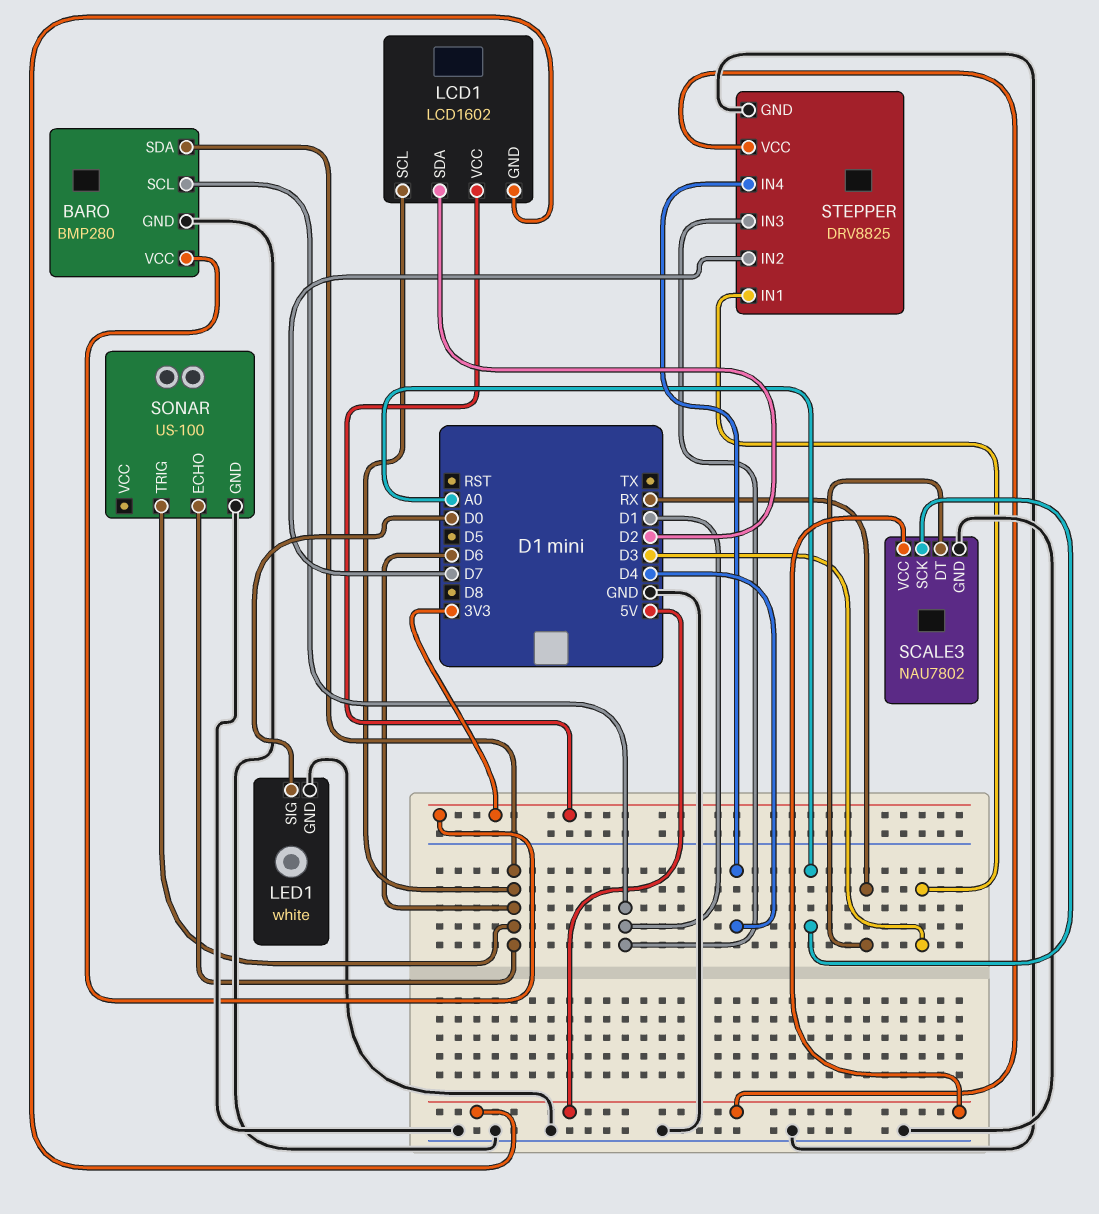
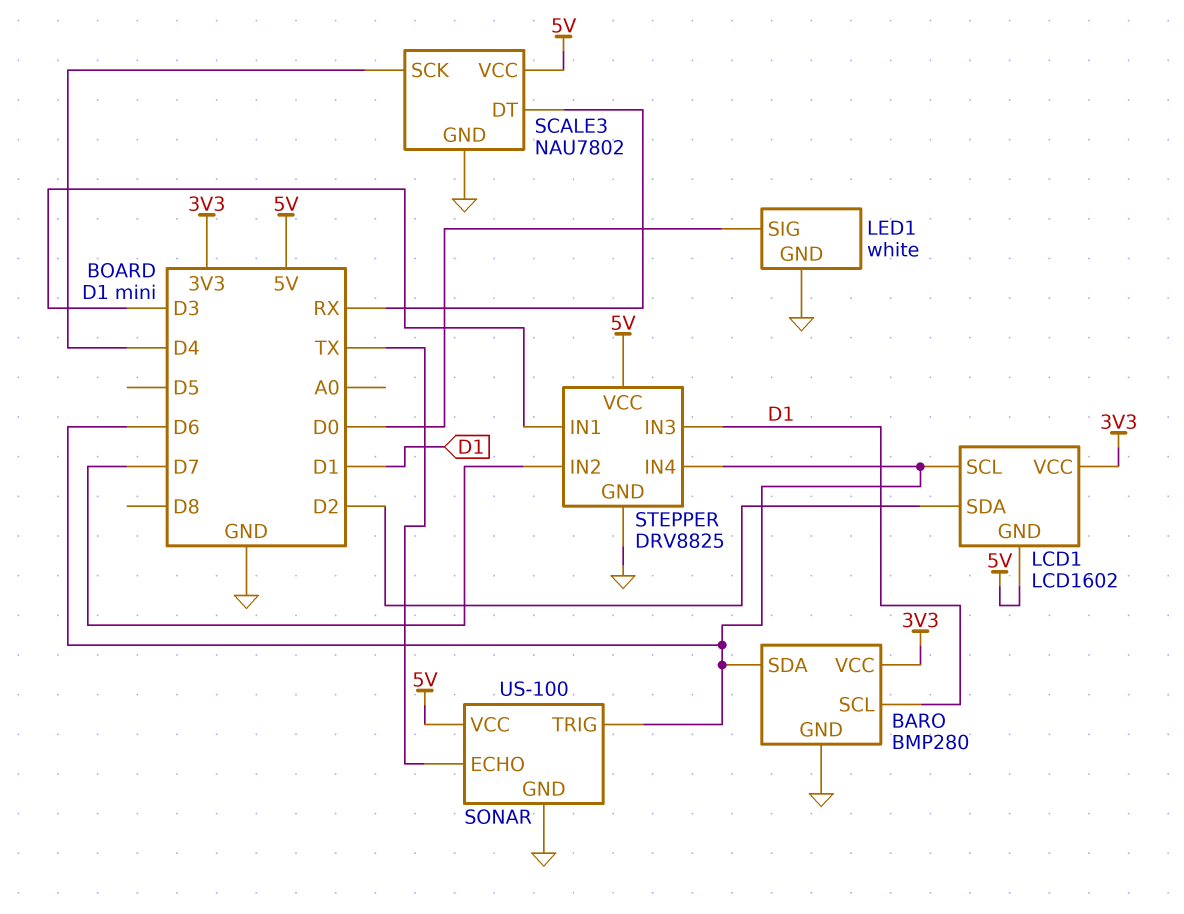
SCALE3 pin SCK: A0 -> D4
SONAR pin ECHO: D6 -> TX
SONAR pin VCC: none -> 5V
STEPPER pin IN4: D4 -> D6

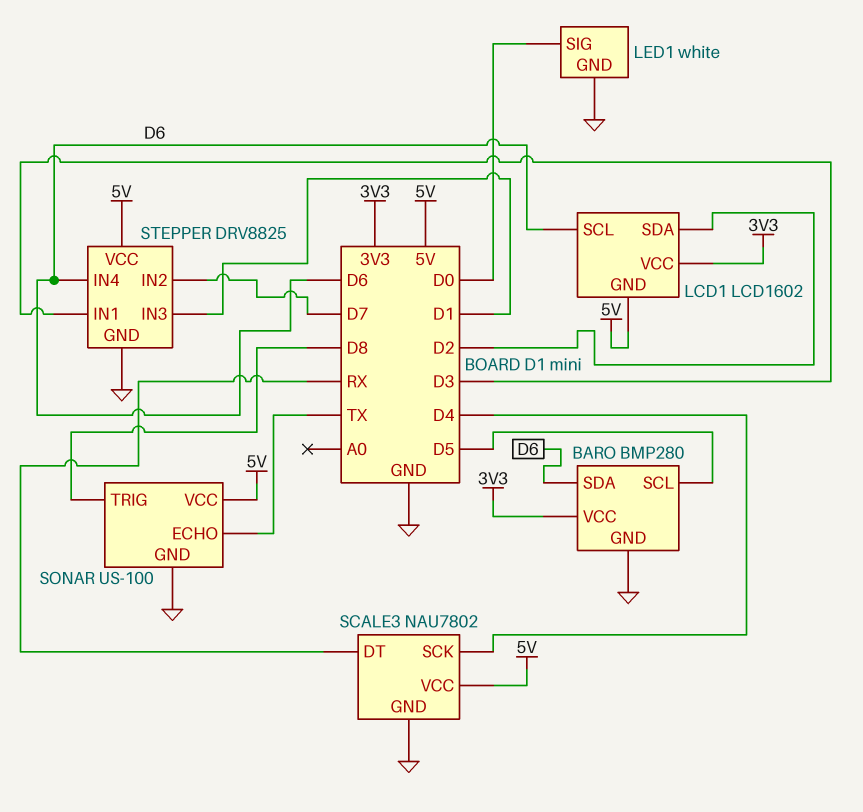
BARO pin SCL: D1 -> D5
SONAR pin TRIG: D6 -> D8

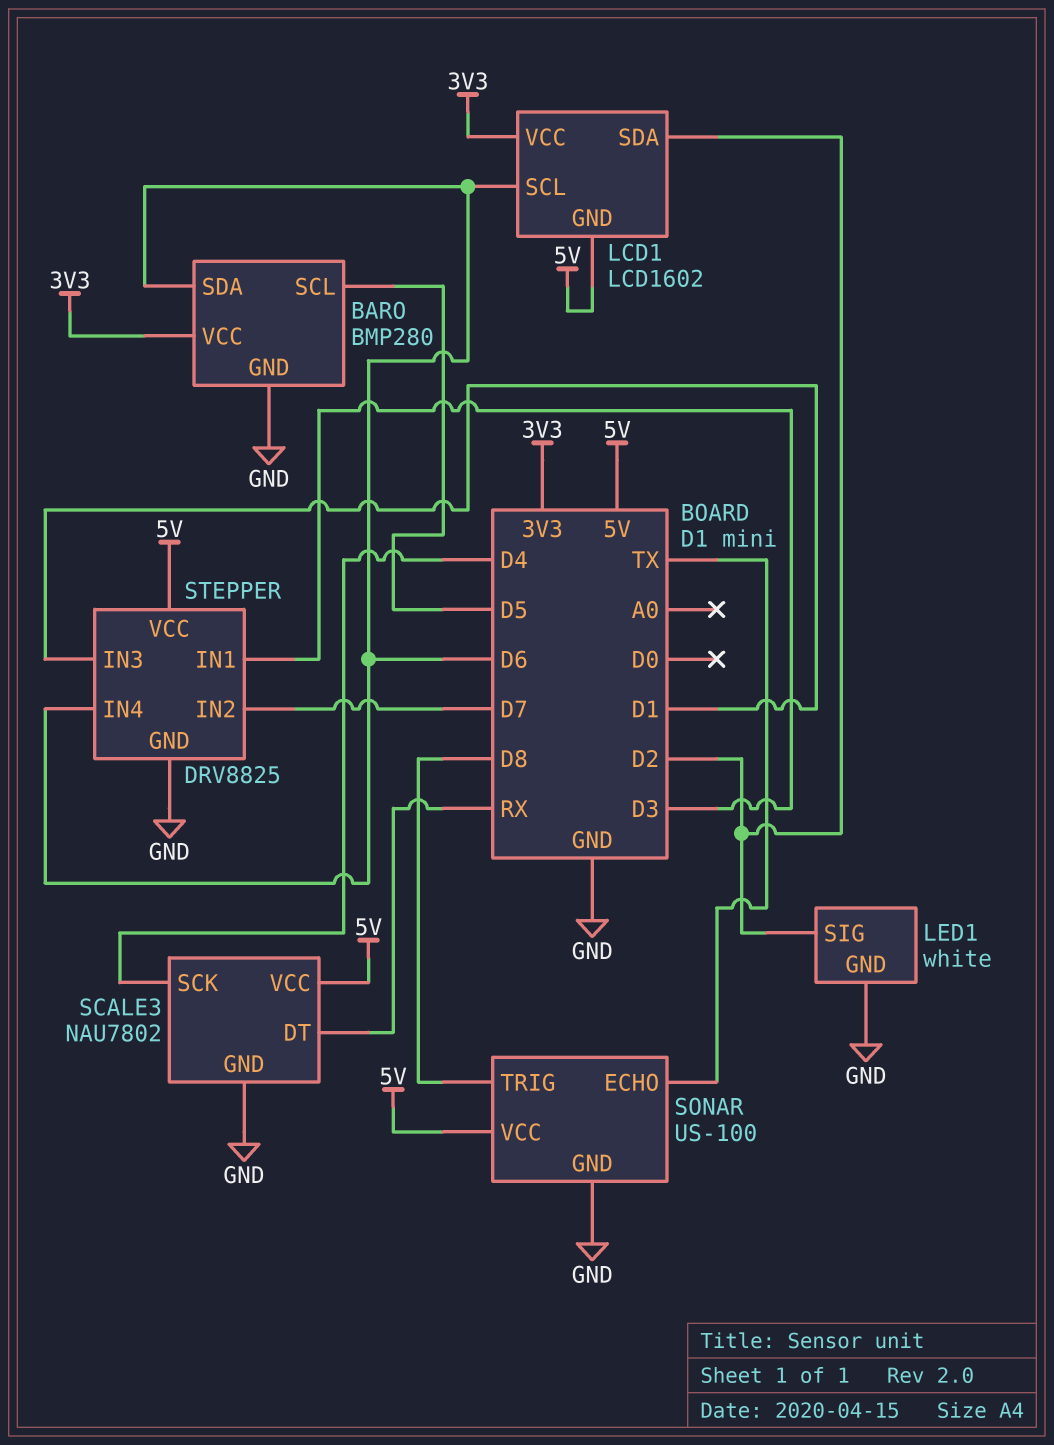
LED1 pin SIG: D0 -> D2

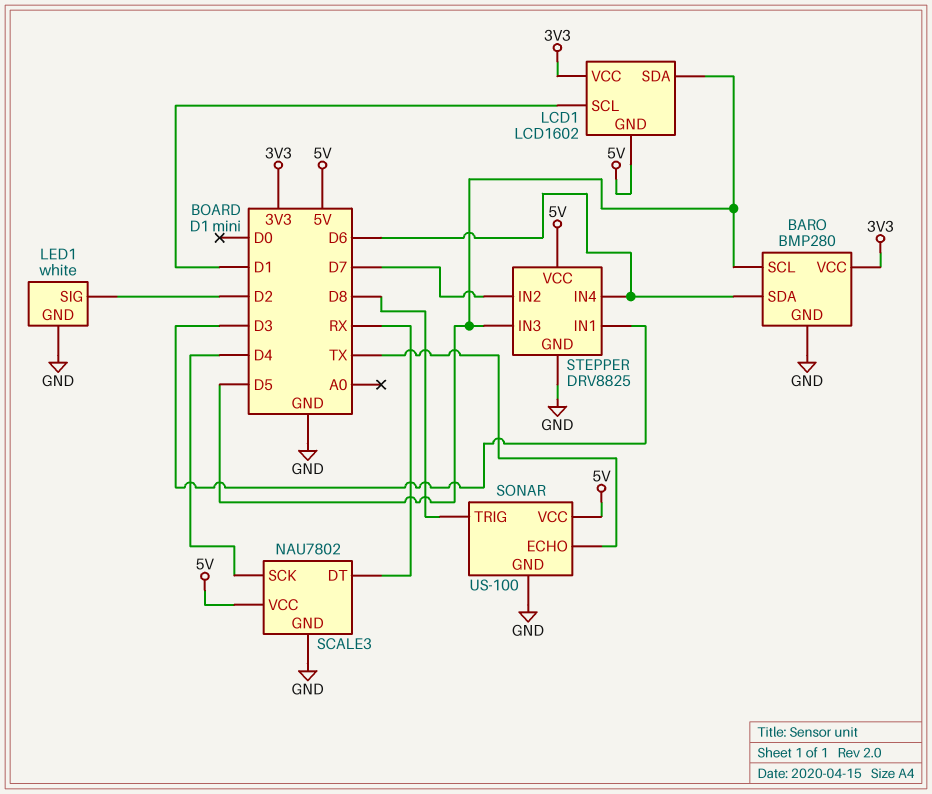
LCD1 pin SCL: D6 -> D1
LCD1 pin SDA: D2 -> D5
STEPPER pin IN3: D1 -> D5

